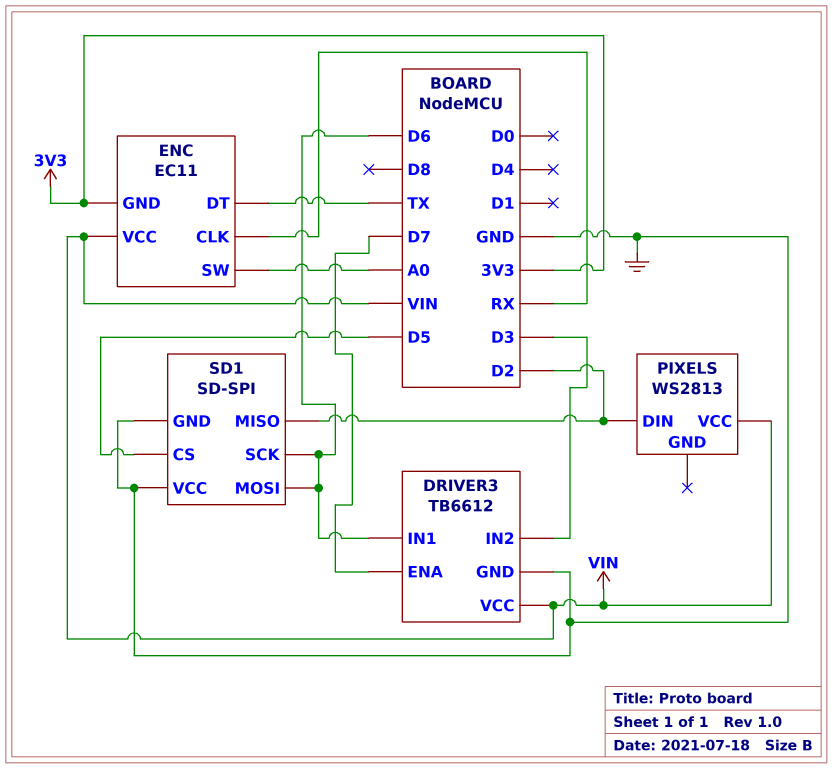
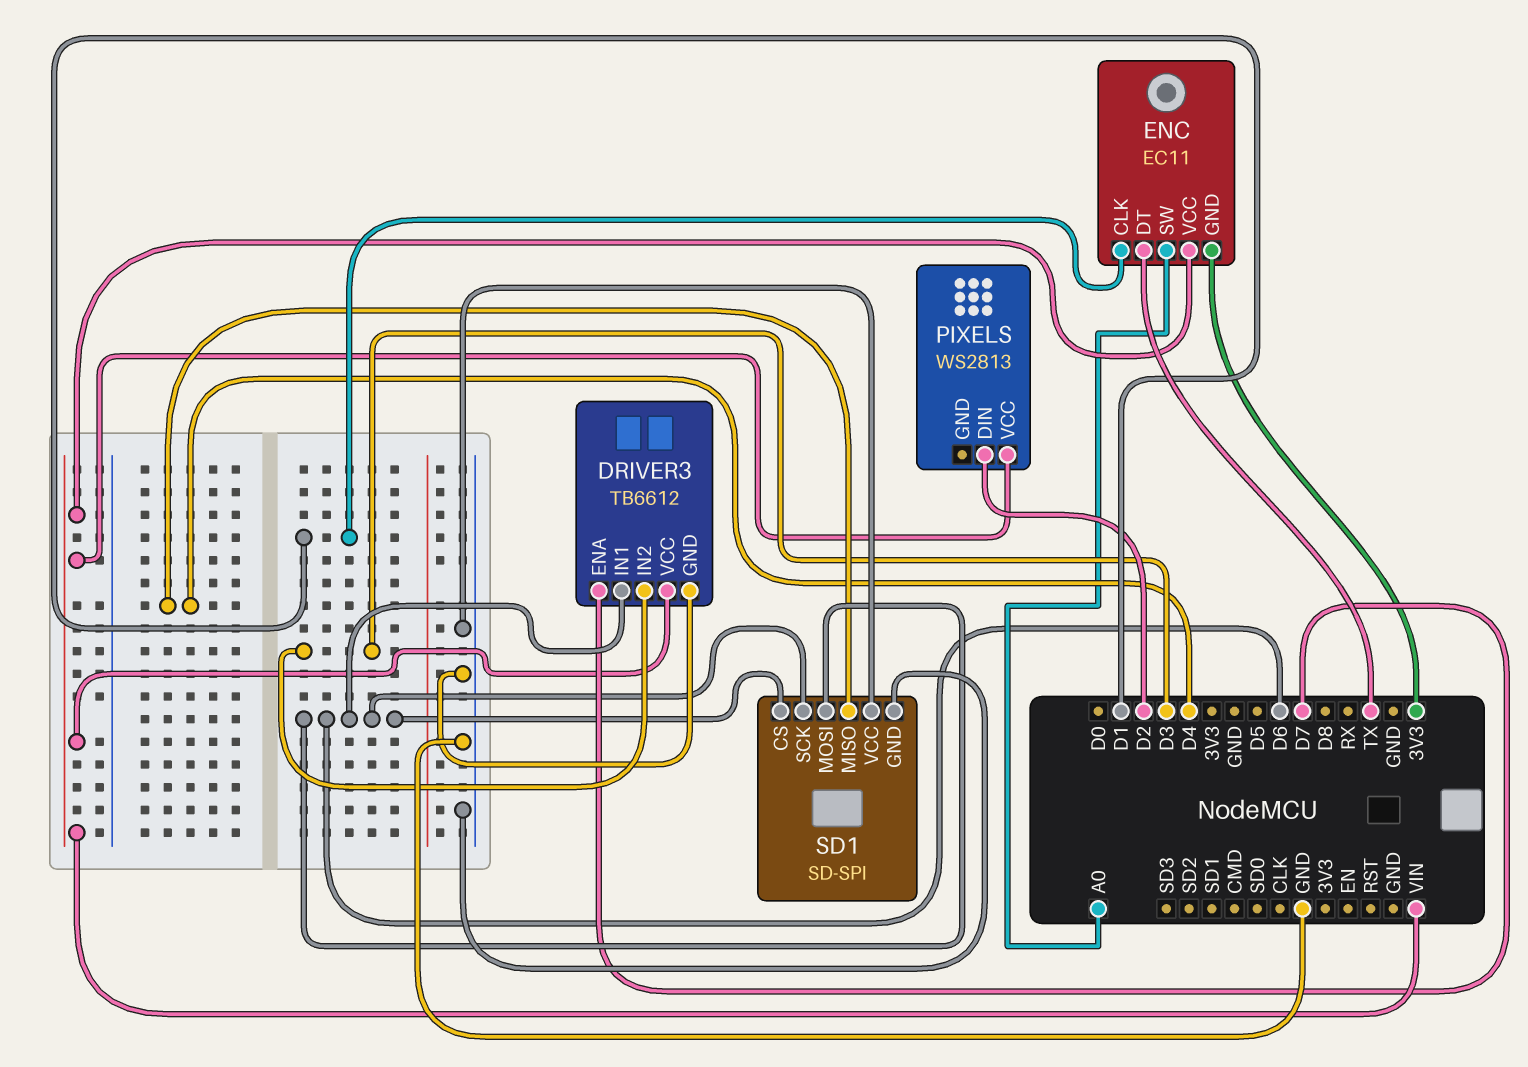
ENC pin CLK: RX -> D1
SD1 pin CS: D5 -> D6
SD1 pin MISO: D2 -> D4

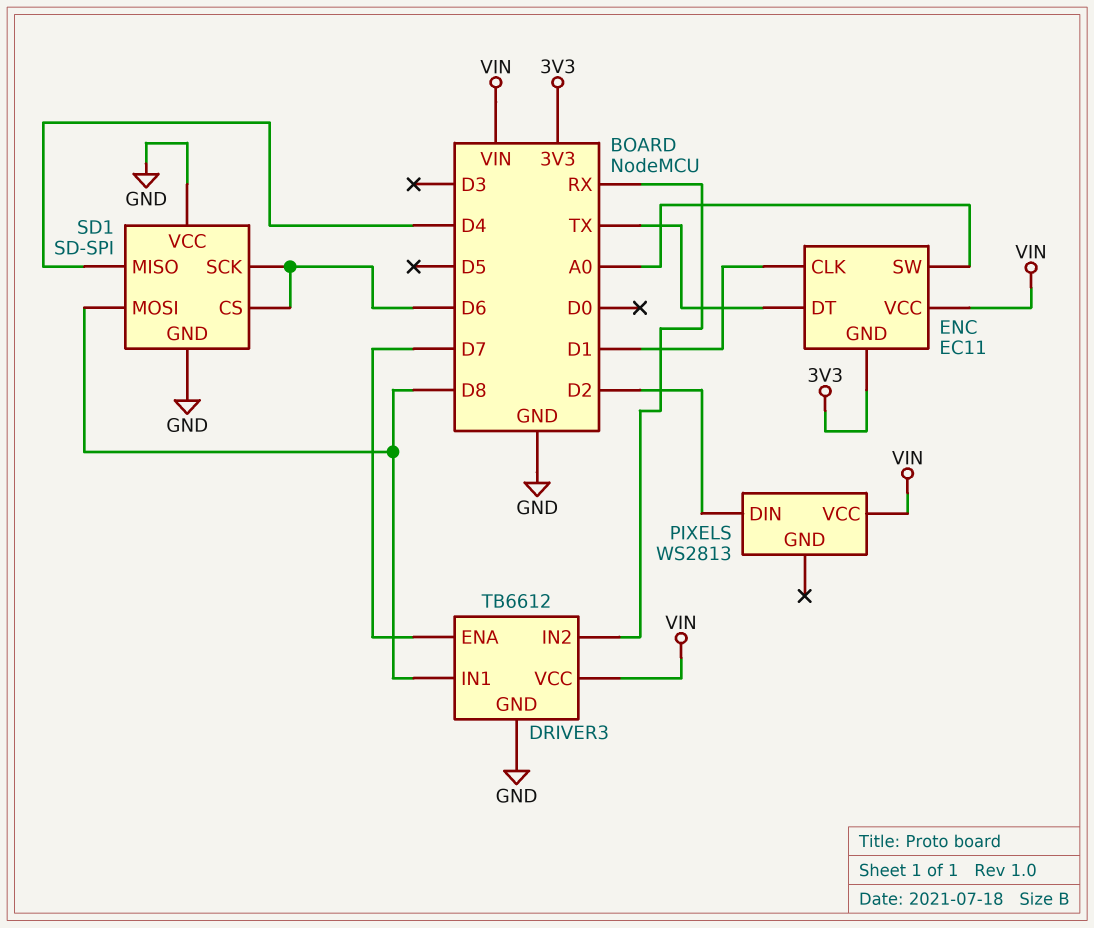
DRIVER3 pin IN1: D6 -> D8
DRIVER3 pin IN2: D3 -> RX
SD1 pin MOSI: D6 -> D8

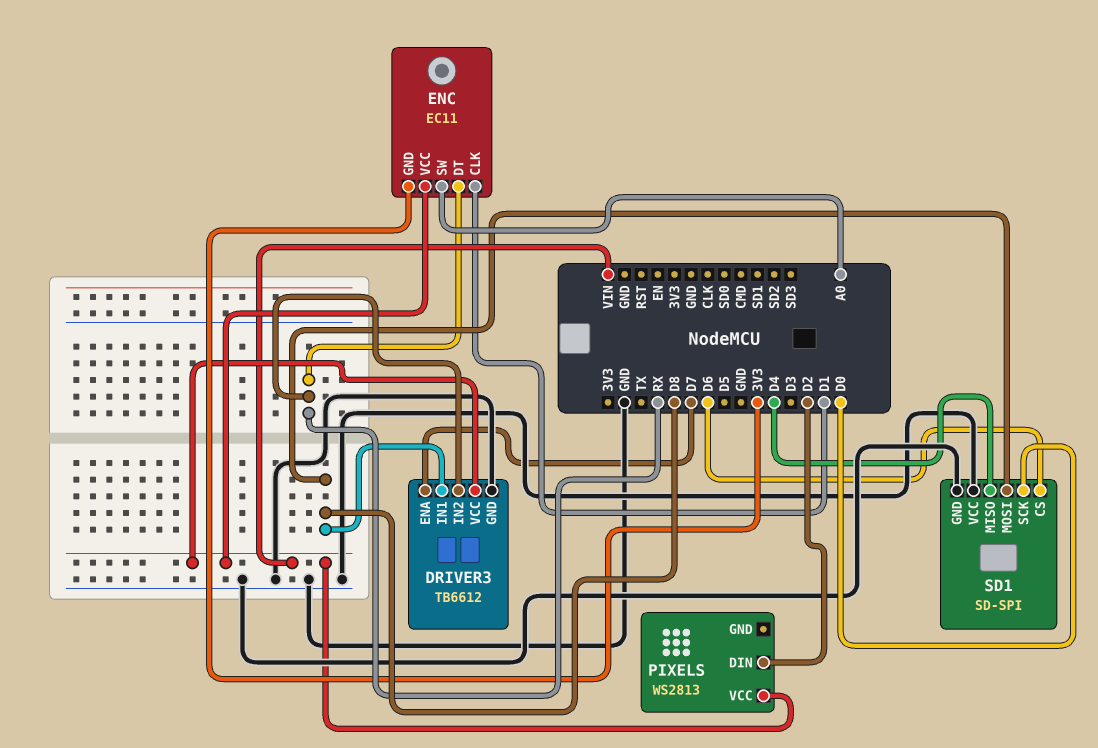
ENC pin DT: TX -> RX
SD1 pin SCK: D6 -> D0

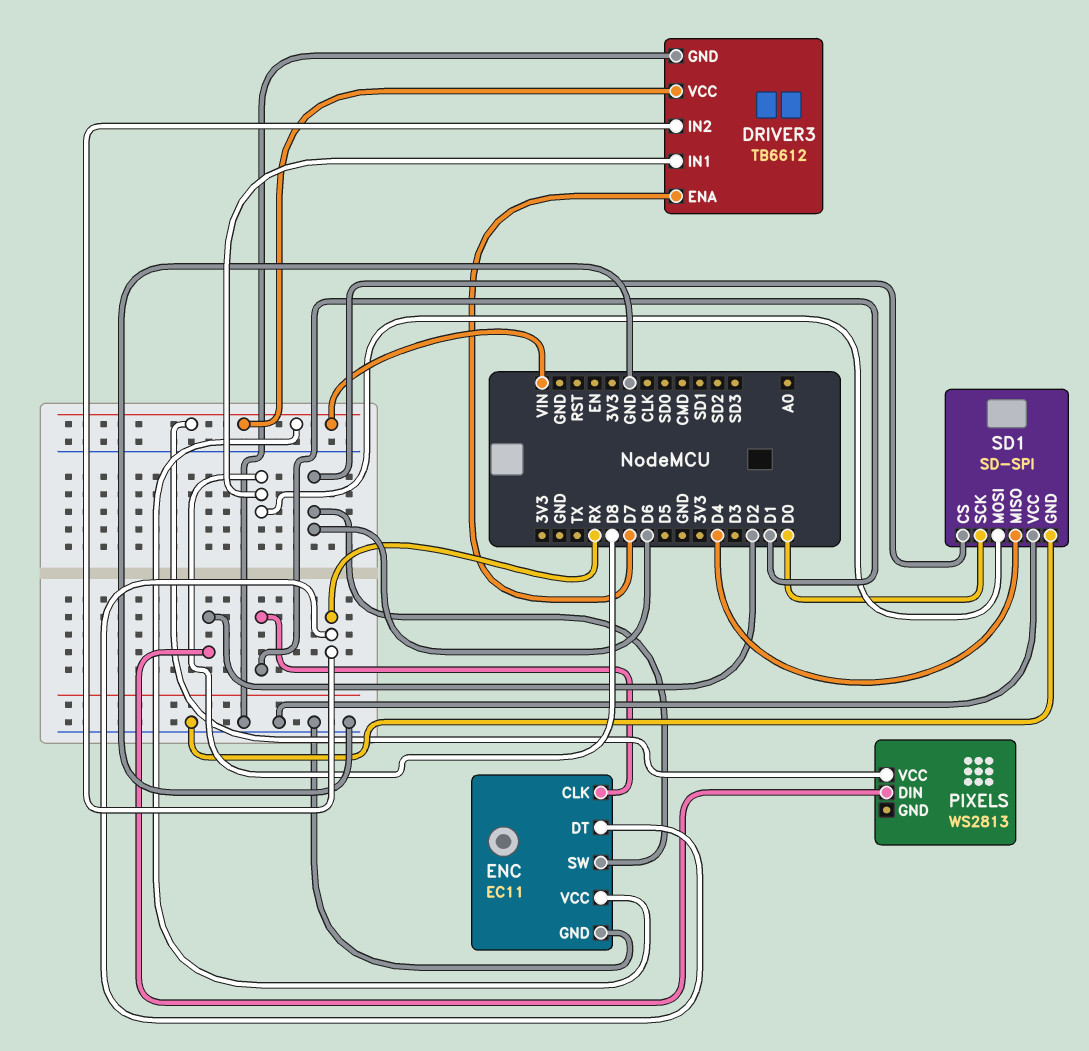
ENC pin GND: 3V3 -> GND
ENC pin SW: A0 -> D6

